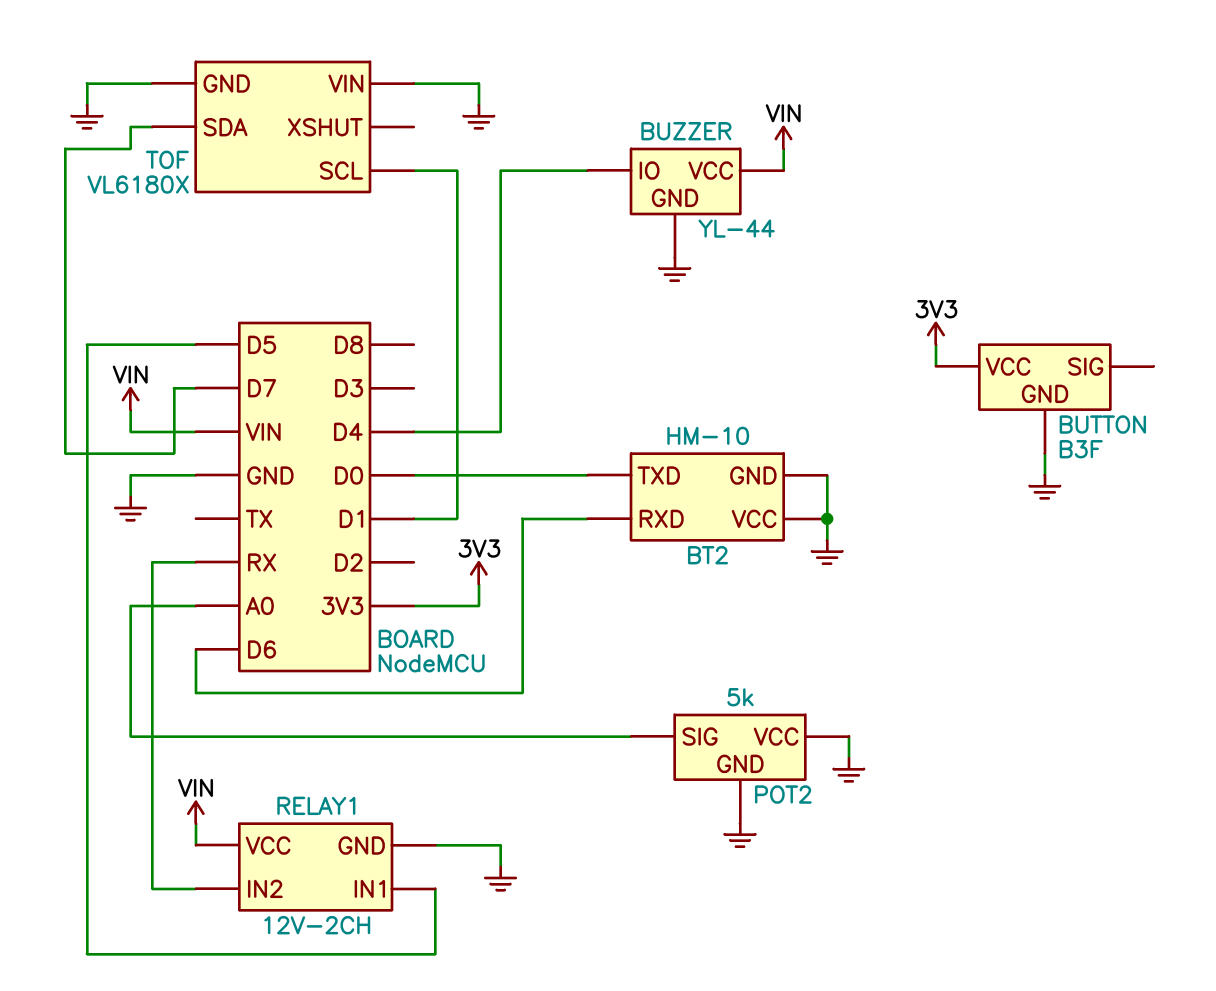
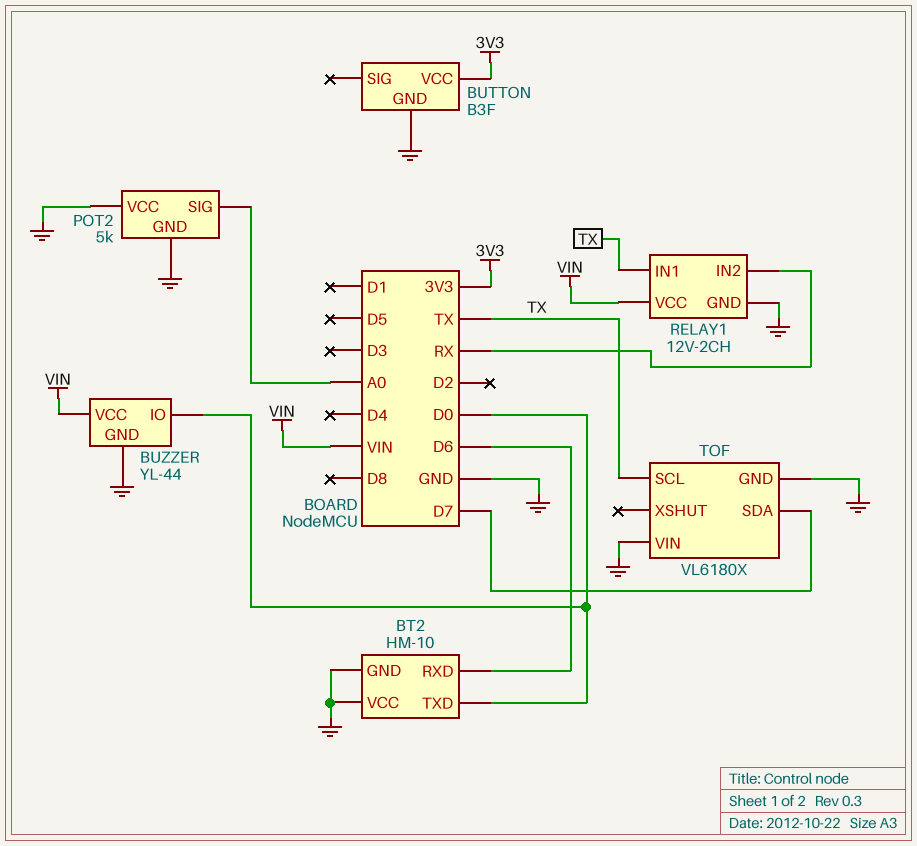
BUZZER pin IO: D4 -> D0
RELAY1 pin IN1: D5 -> TX
TOF pin SCL: D1 -> TX

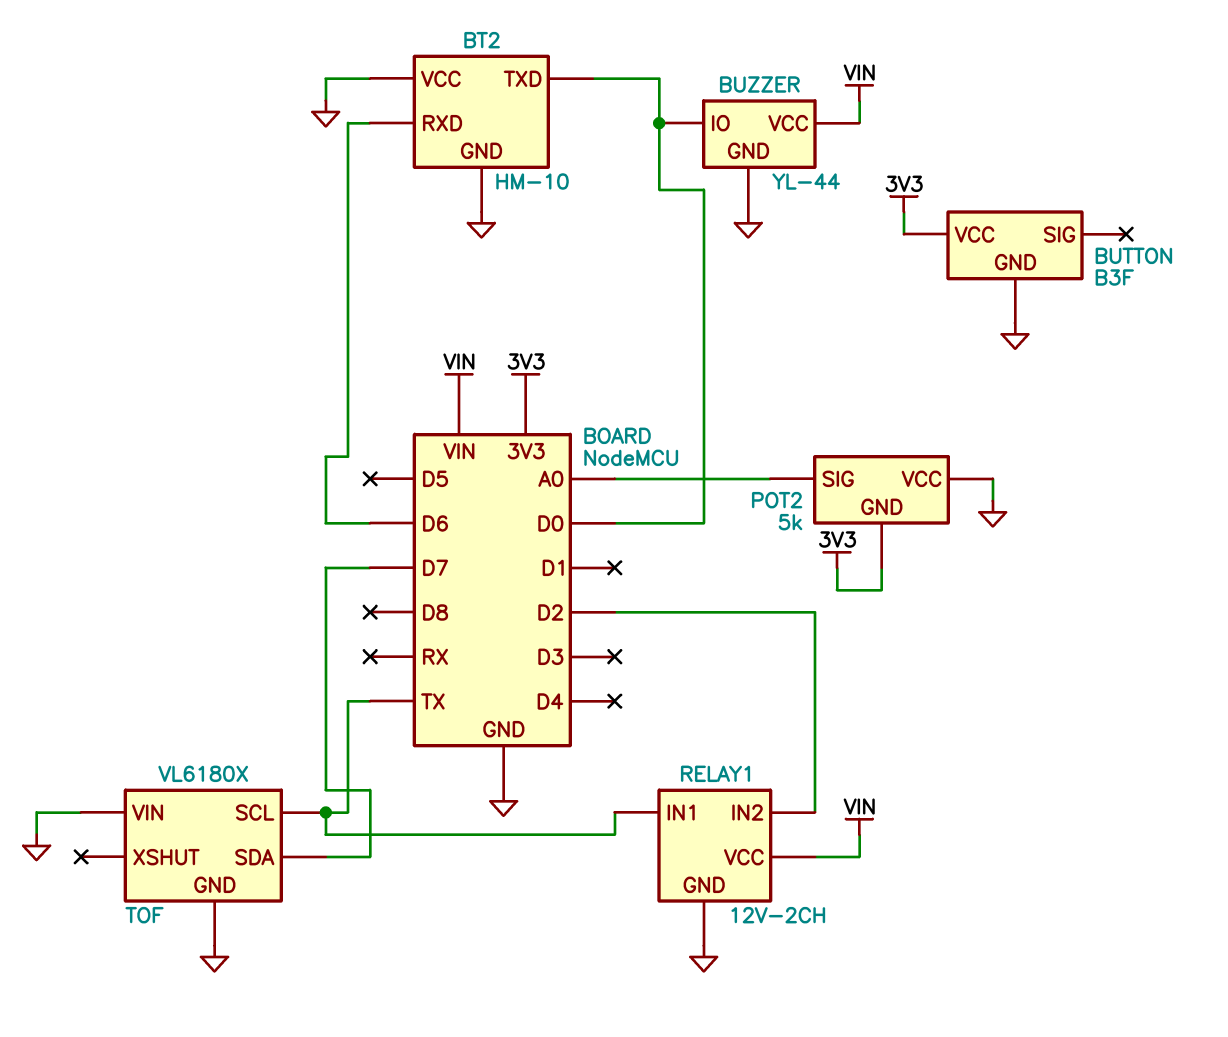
POT2 pin GND: GND -> 3V3
RELAY1 pin IN2: RX -> D2

